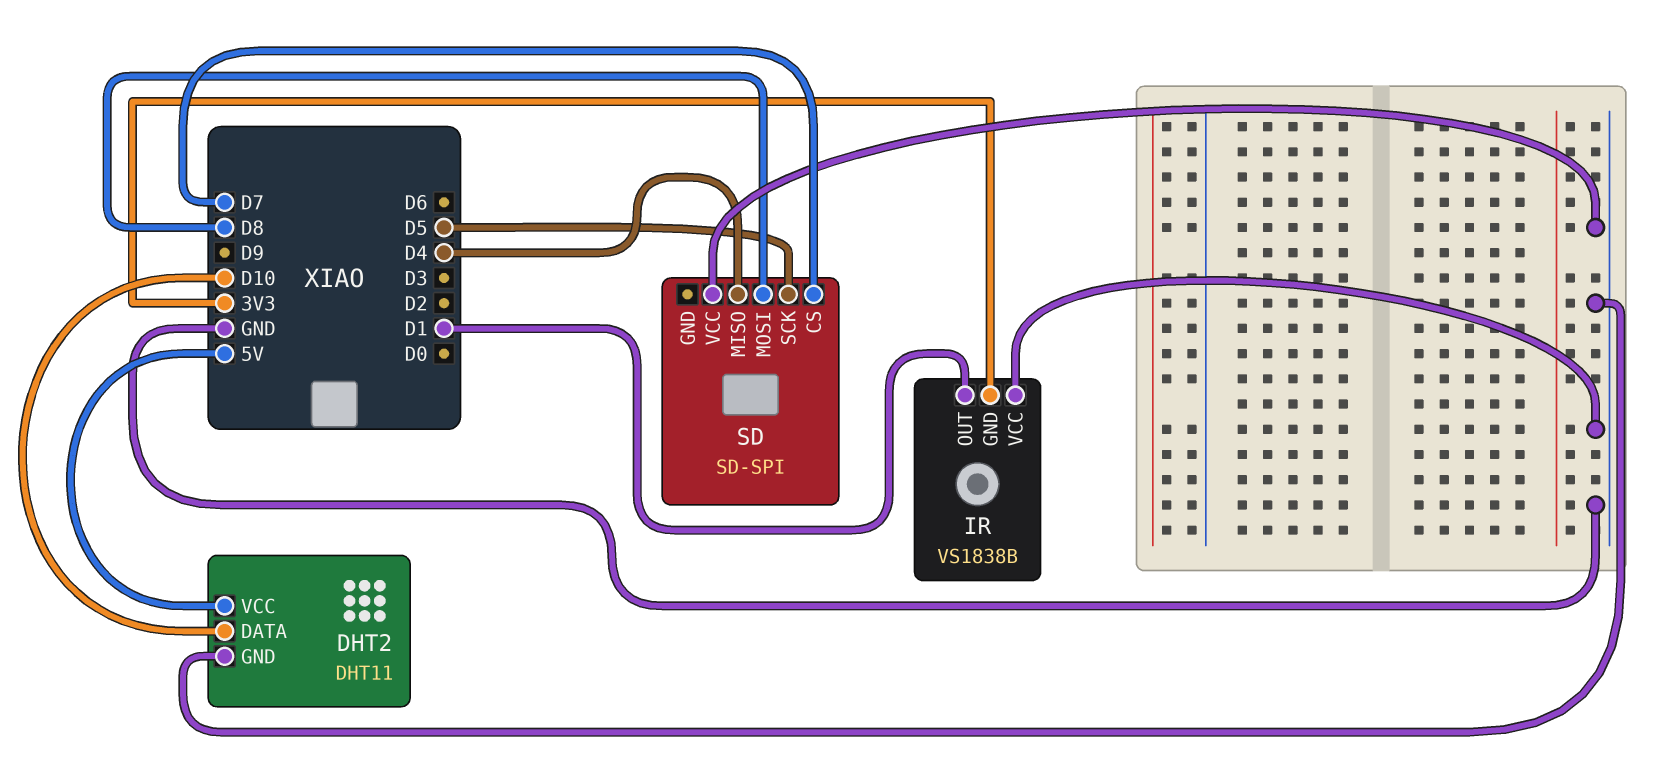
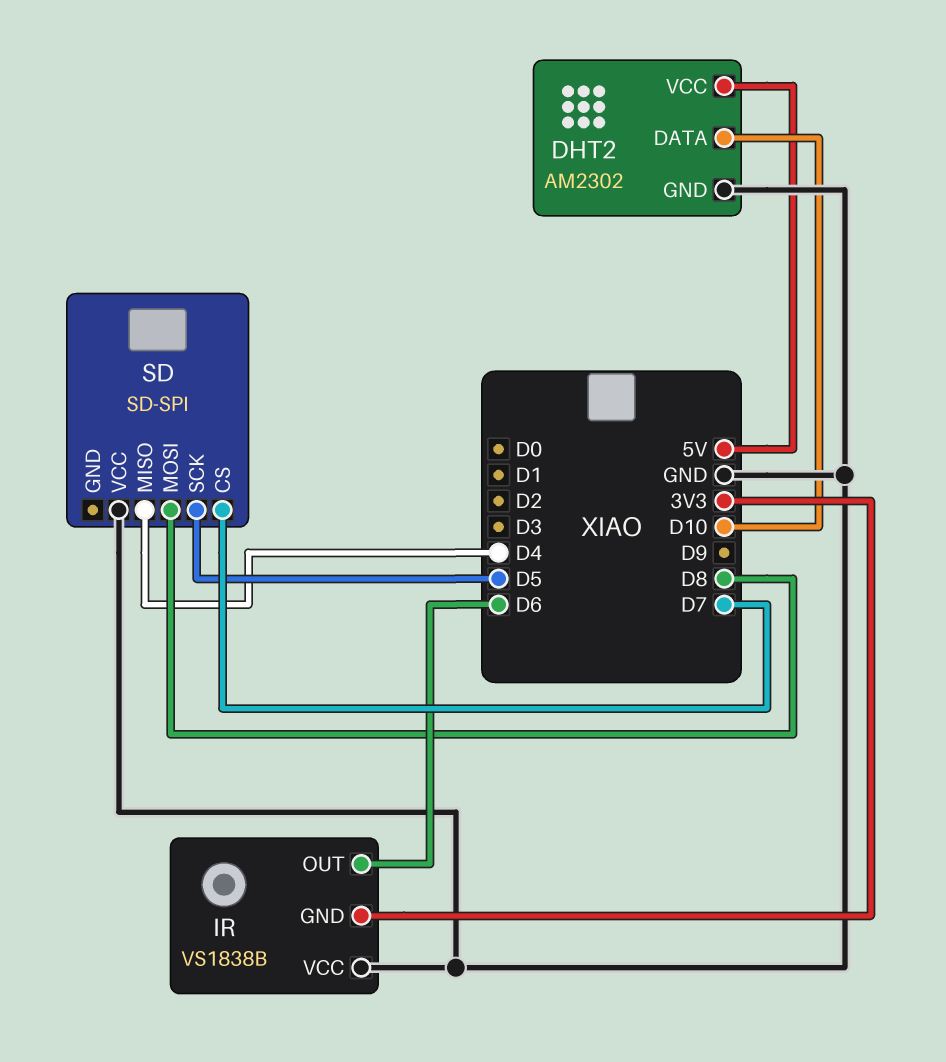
DHT2: DHT11 -> AM2302
IR pin OUT: D1 -> D6

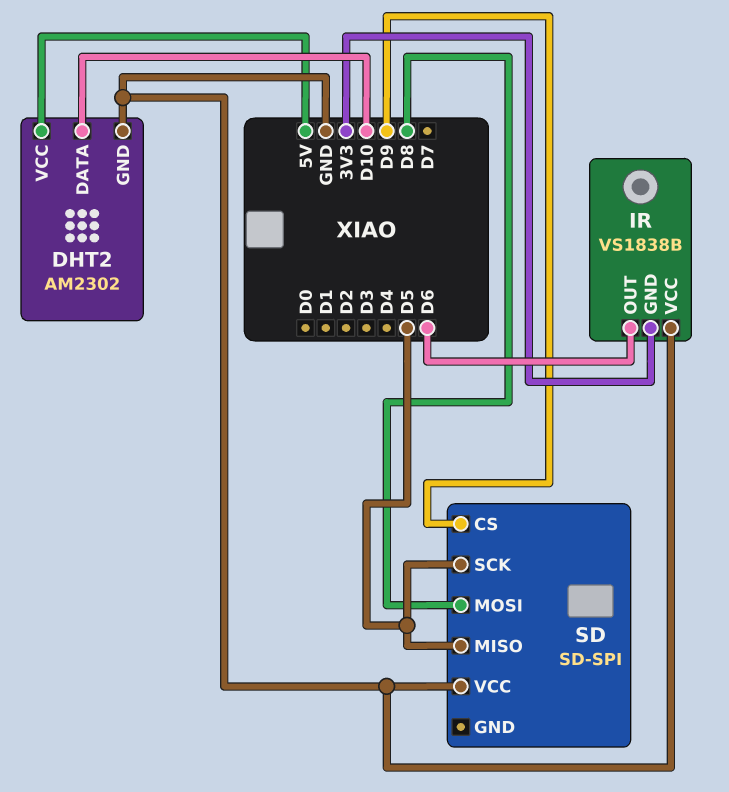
SD pin CS: D7 -> D9
SD pin MISO: D4 -> D5

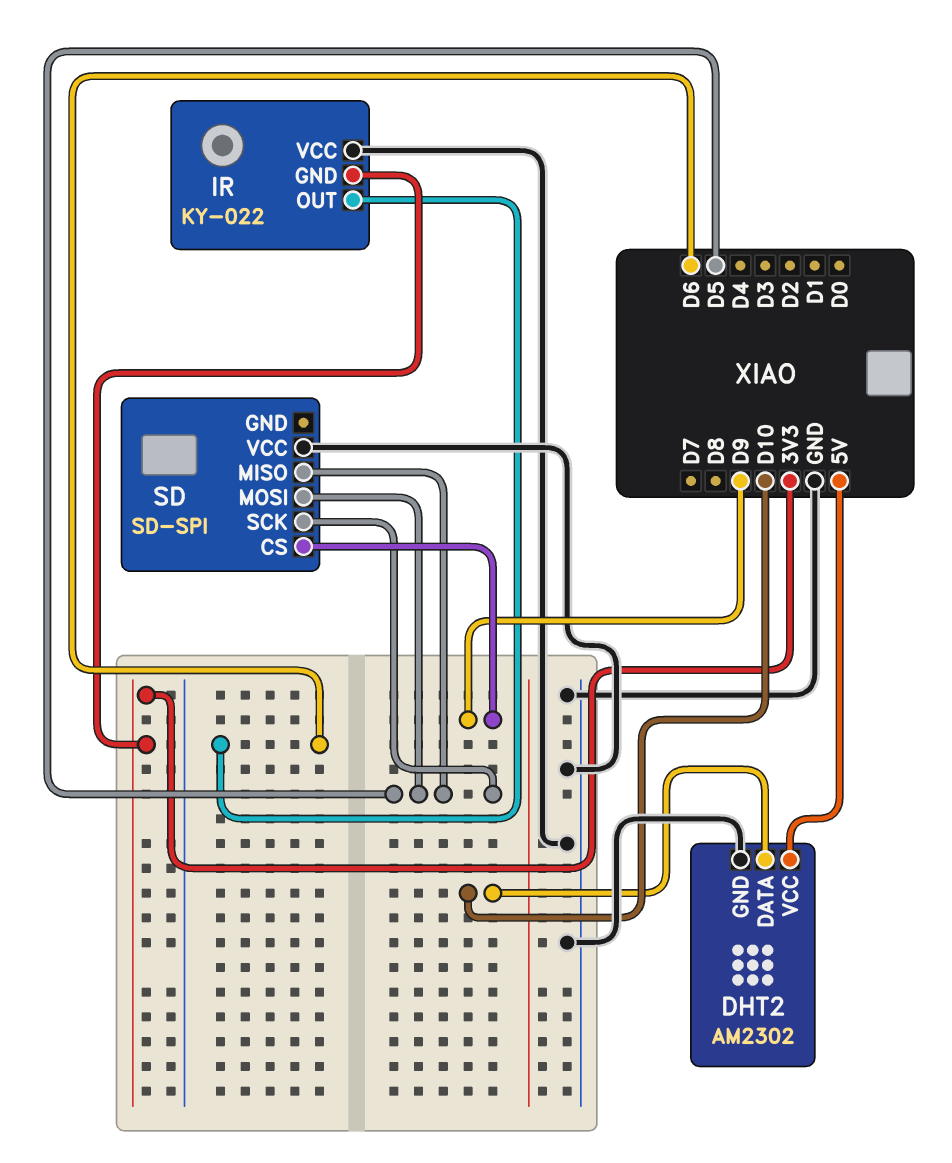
IR: VS1838B -> KY-022
SD pin MOSI: D8 -> D5

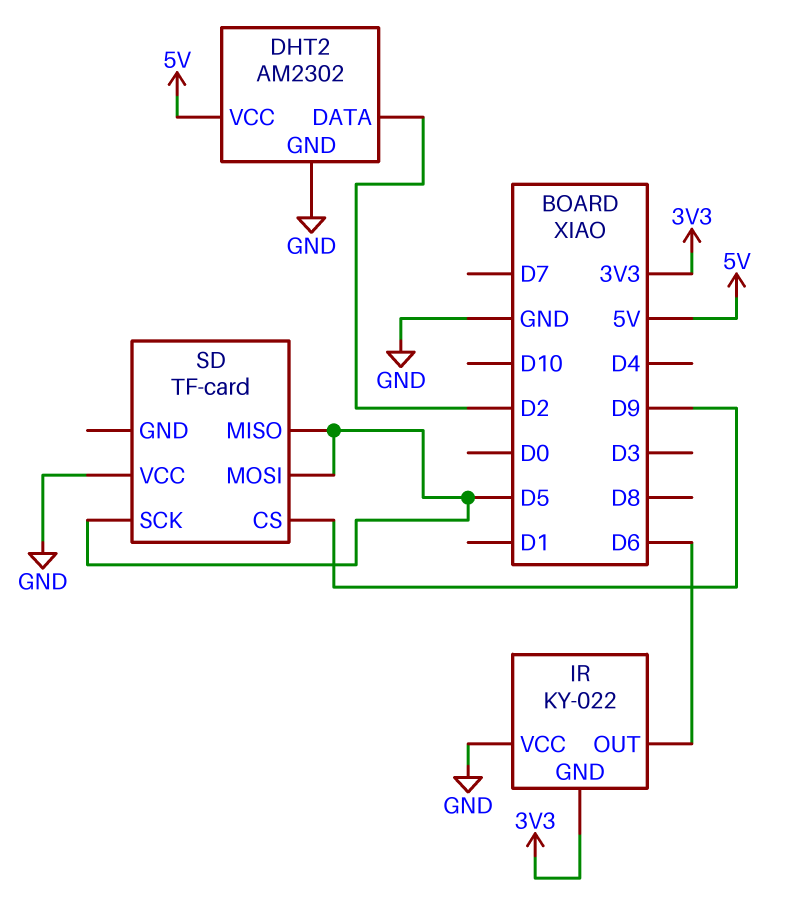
DHT2 pin DATA: D10 -> D2
SD: SD-SPI -> TF-card

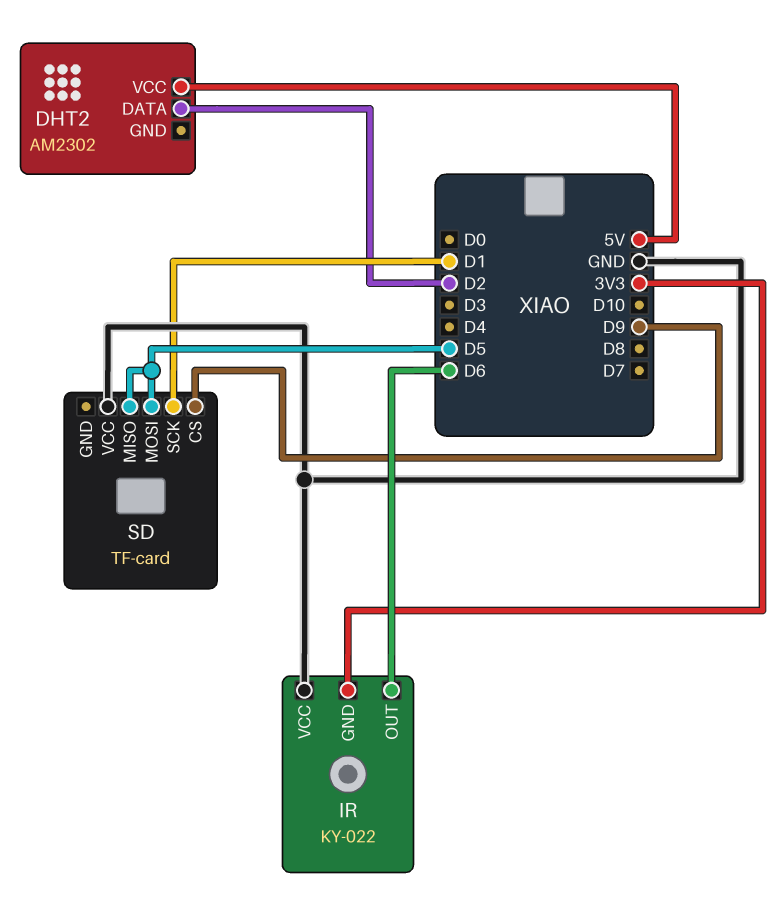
DHT2 pin GND: GND -> none
SD pin SCK: D5 -> D1

